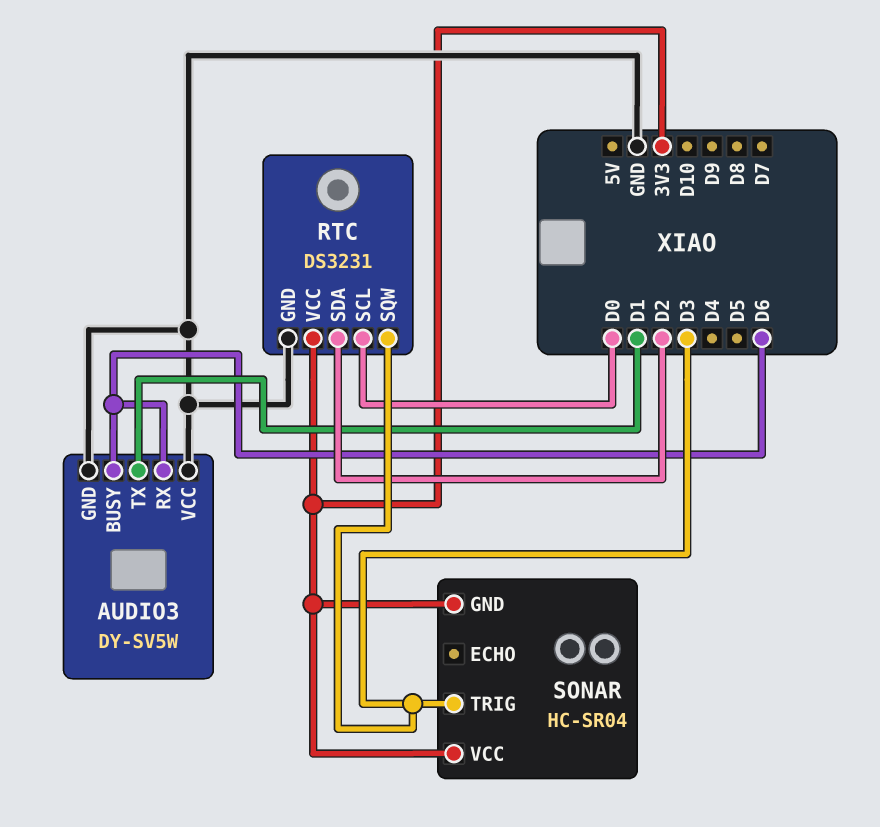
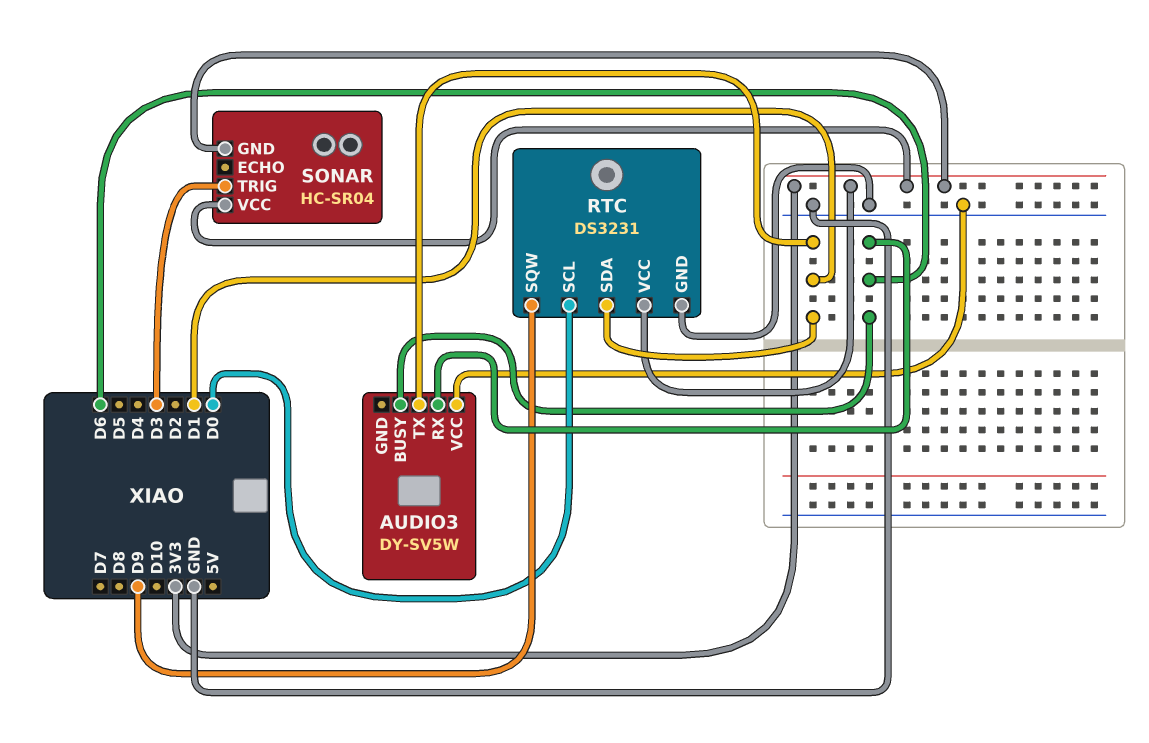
AUDIO3 pin GND: GND -> none
RTC pin SDA: D2 -> D1
RTC pin SQW: D3 -> D9

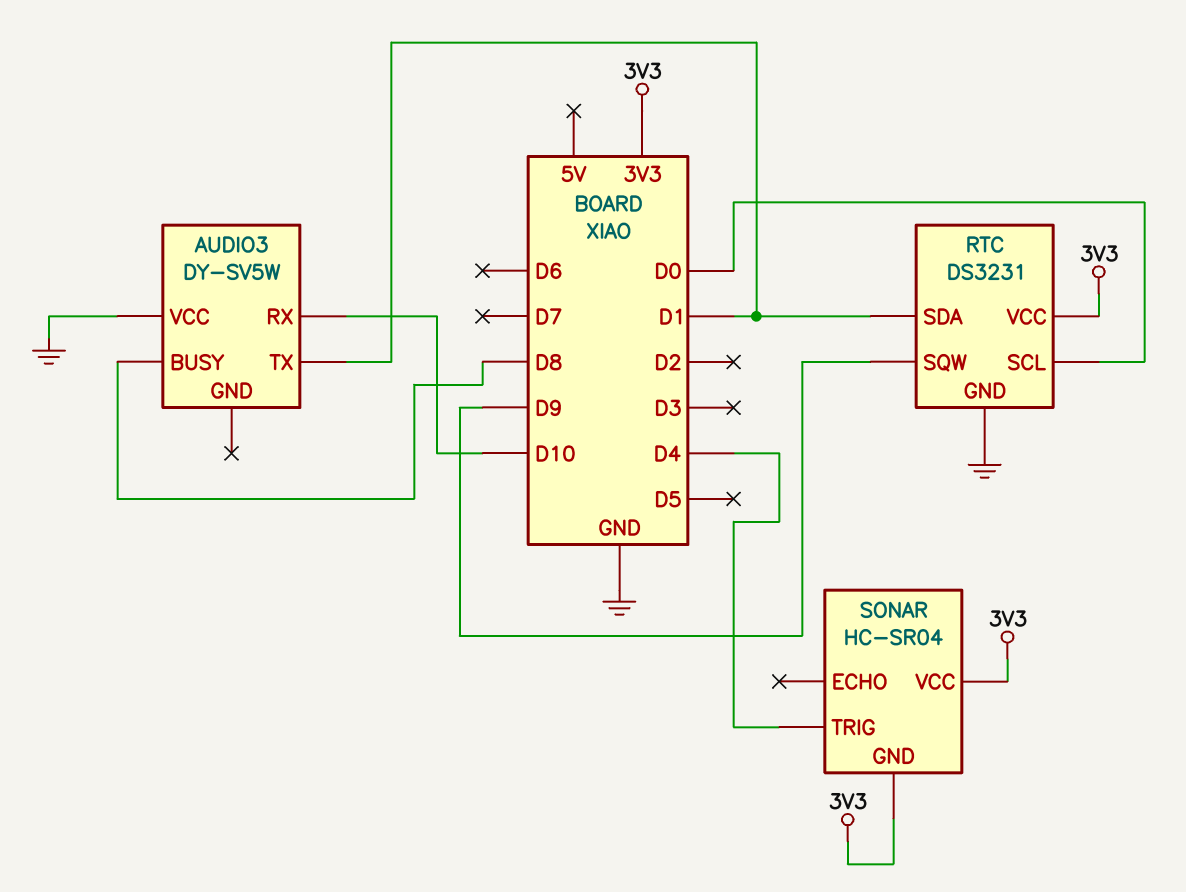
AUDIO3 pin BUSY: D6 -> D8
AUDIO3 pin RX: D6 -> D10
SONAR pin TRIG: D3 -> D4

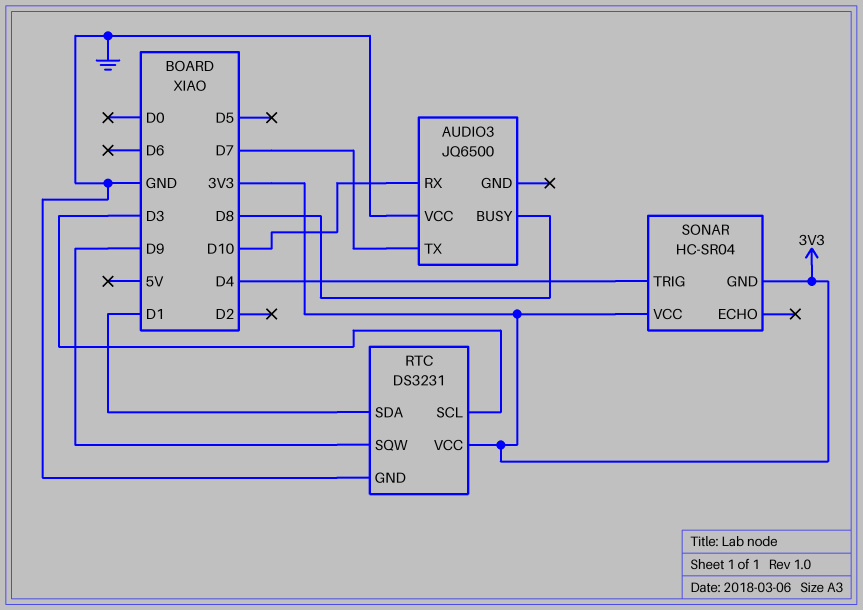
AUDIO3: DY-SV5W -> JQ6500
AUDIO3 pin TX: D1 -> D7
RTC pin SCL: D0 -> D3

